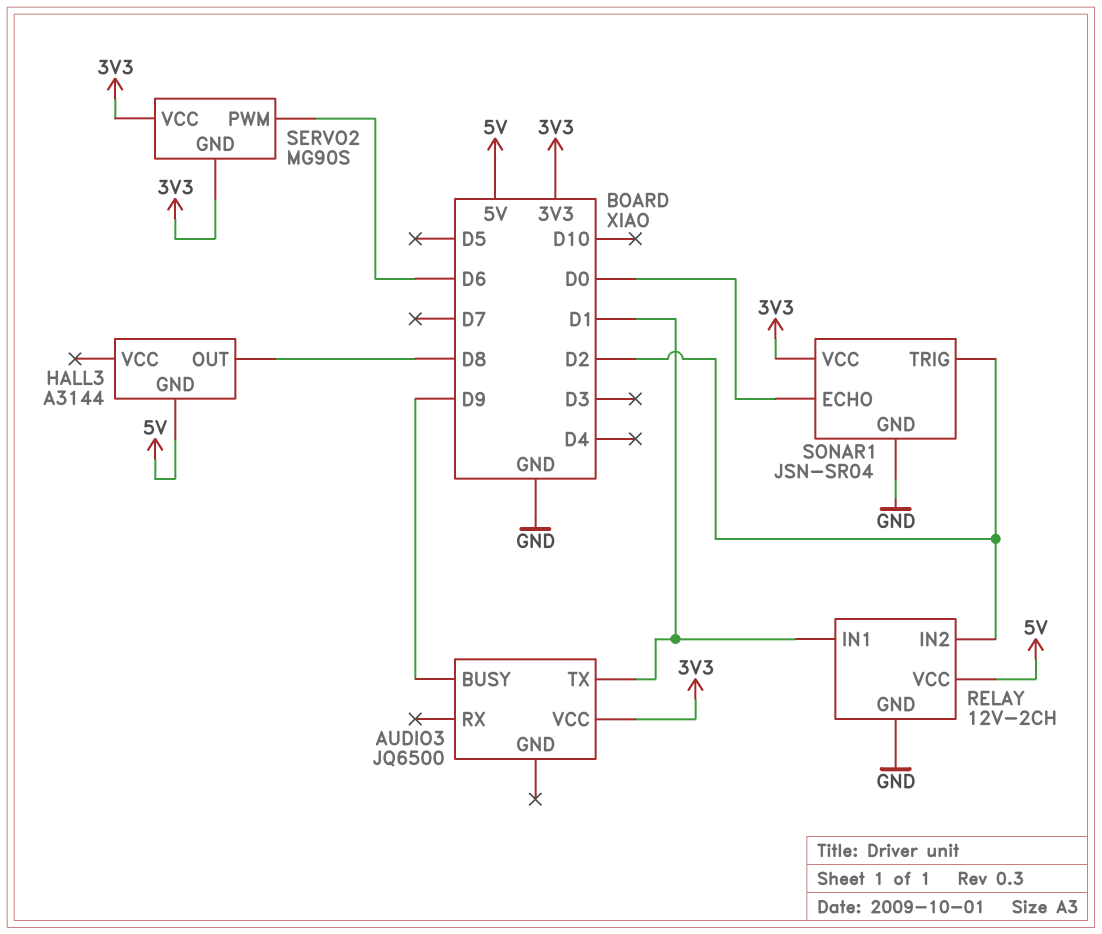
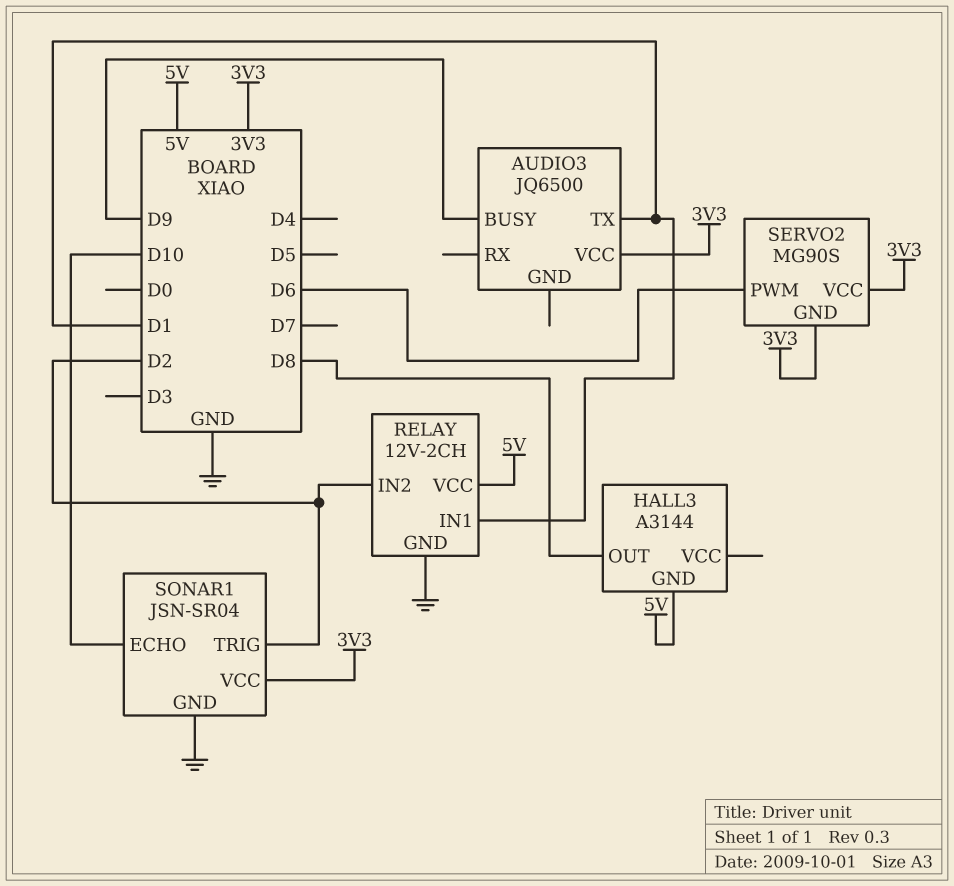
SONAR1 pin ECHO: D0 -> D10

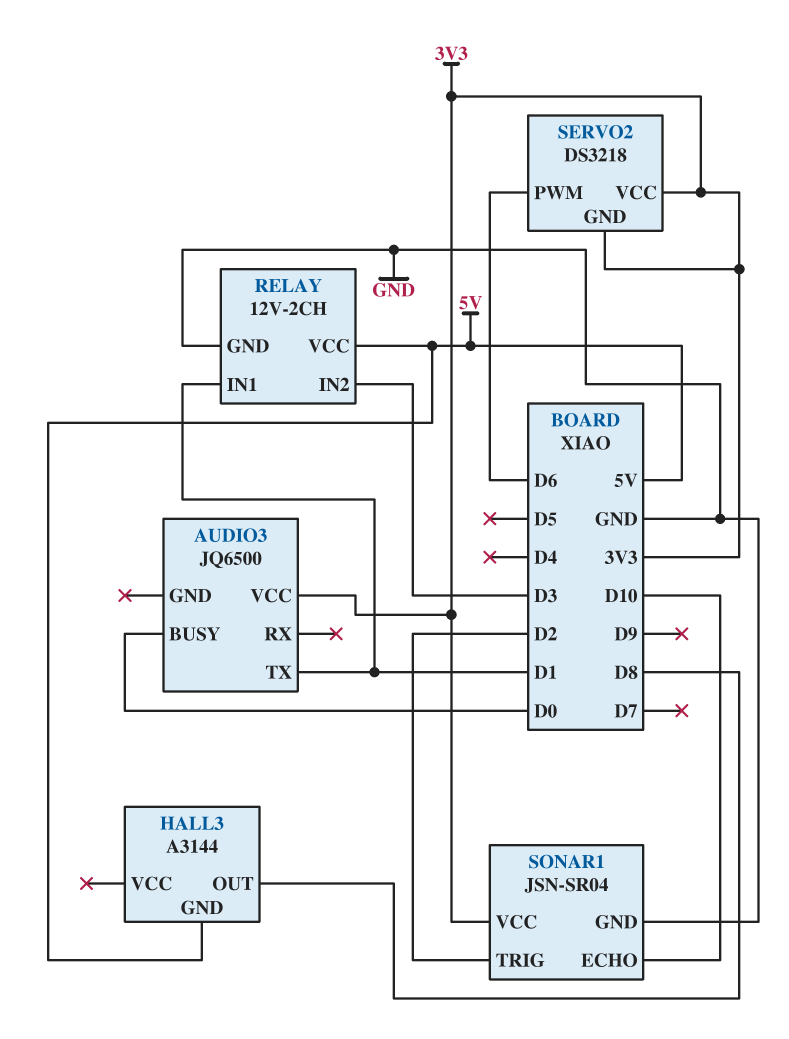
AUDIO3 pin BUSY: D9 -> D0
RELAY pin IN2: D2 -> D3
SERVO2: MG90S -> DS3218

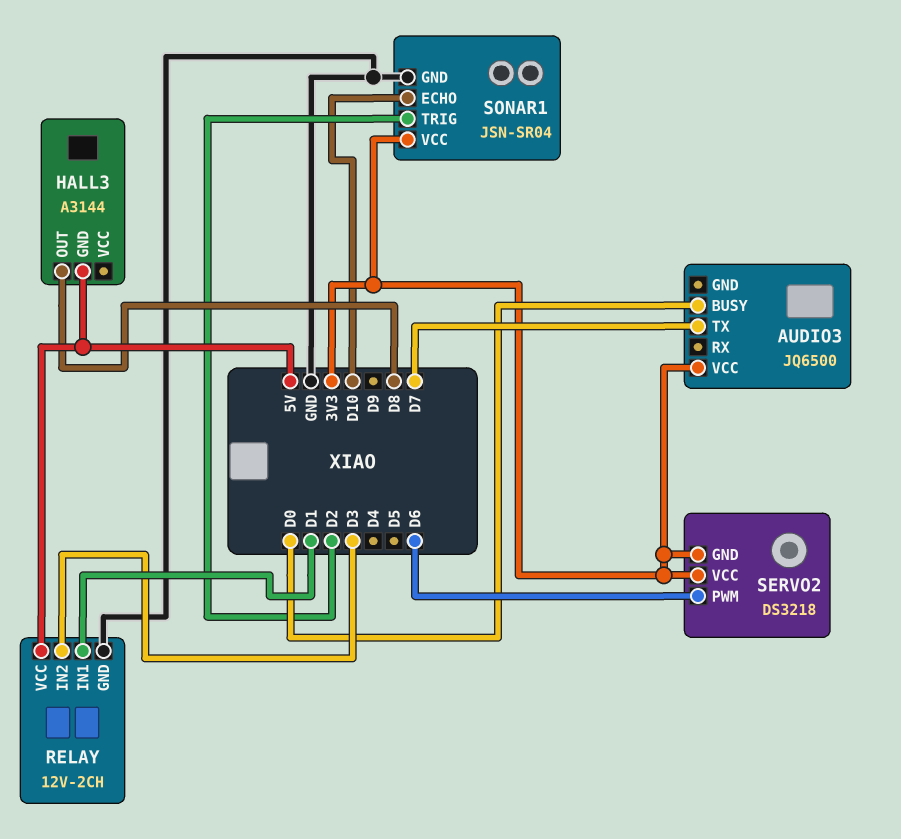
AUDIO3 pin TX: D1 -> D7

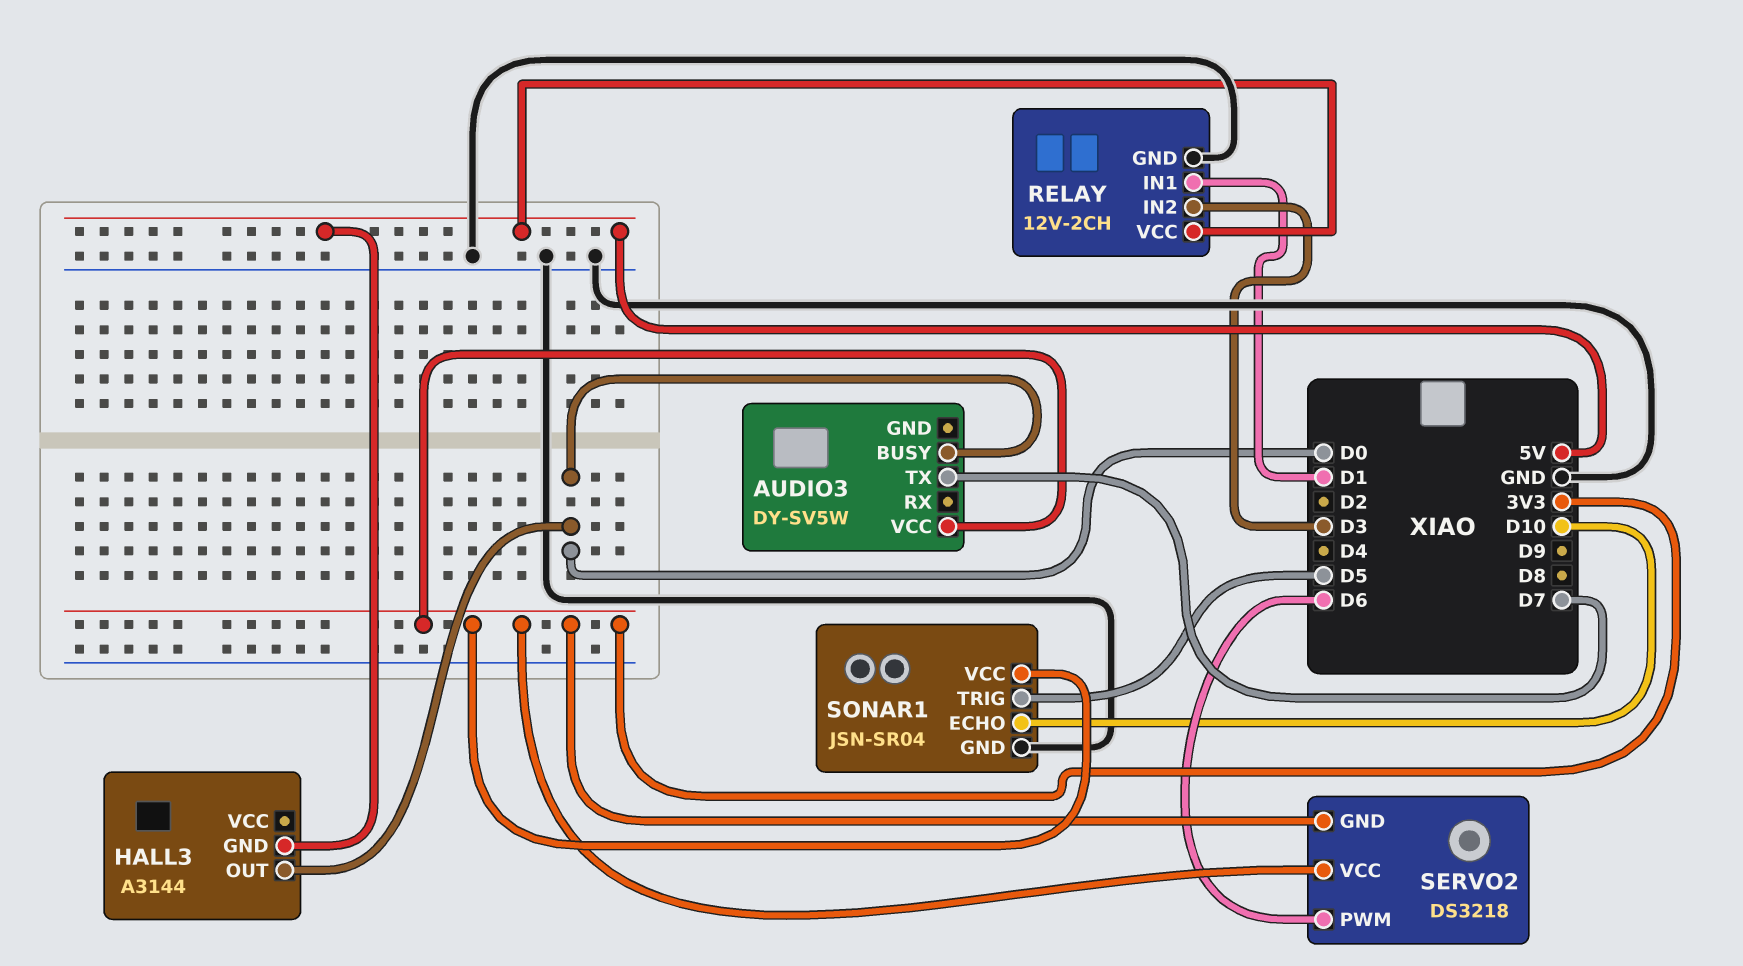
AUDIO3: JQ6500 -> DY-SV5W
HALL3 pin OUT: D8 -> D0
SONAR1 pin TRIG: D2 -> D5

